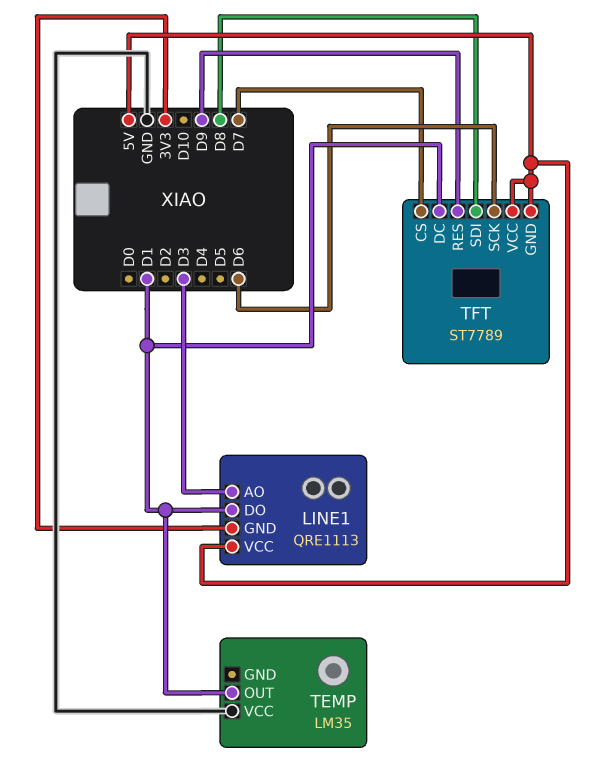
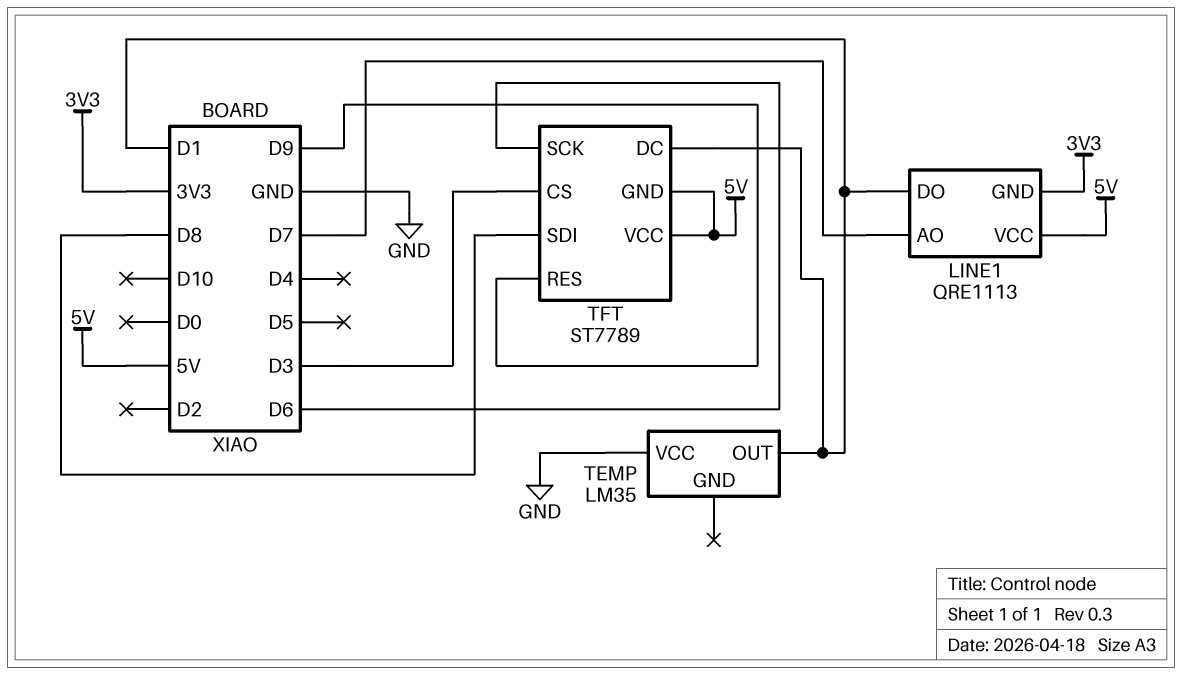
LINE1 pin AO: D3 -> D7
TFT pin CS: D7 -> D3

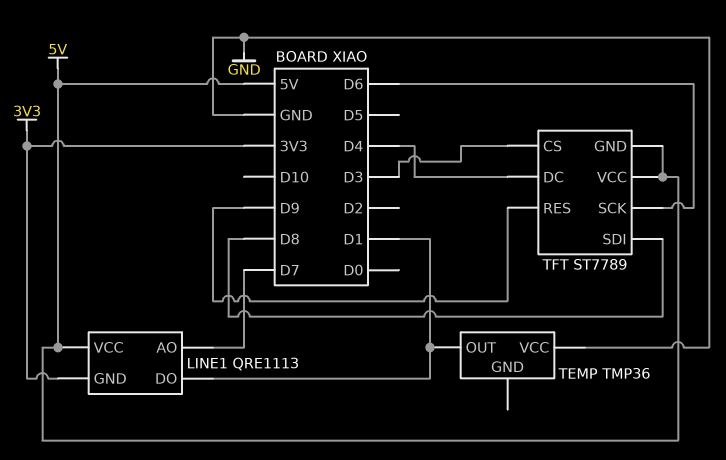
TEMP: LM35 -> TMP36
TFT pin DC: D1 -> D4

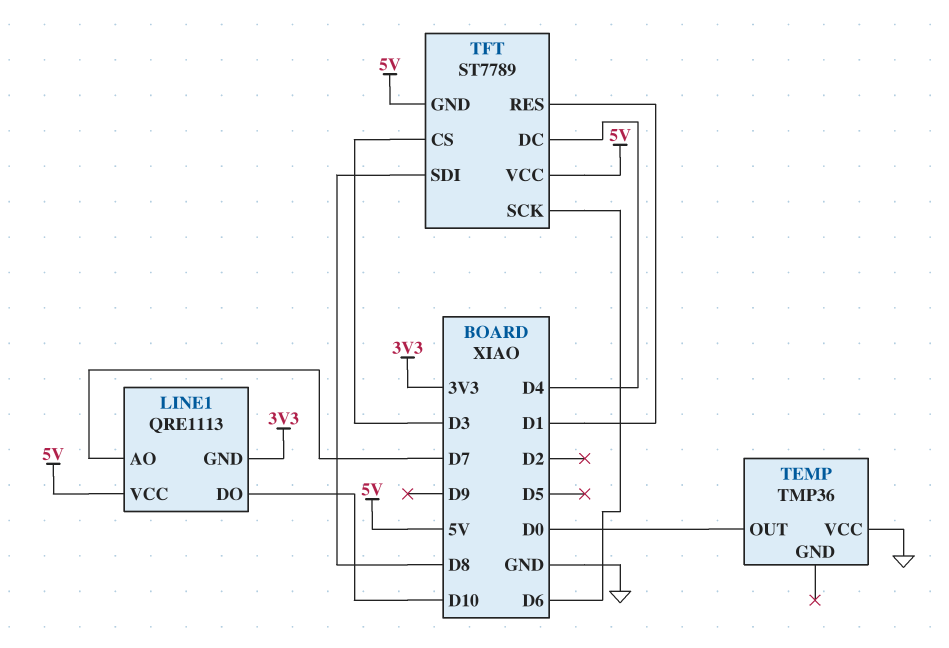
LINE1 pin DO: D1 -> D10
TEMP pin OUT: D1 -> D0
TFT pin RES: D9 -> D1

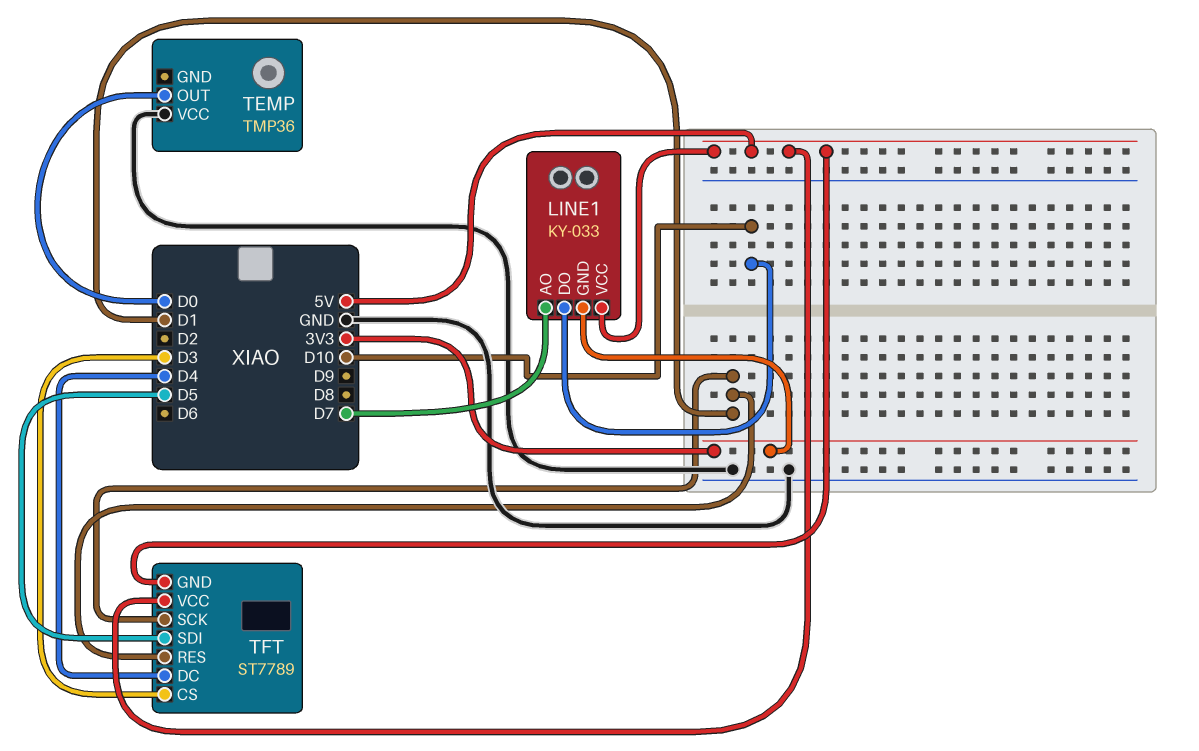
LINE1: QRE1113 -> KY-033
TFT pin SCK: D6 -> D1
TFT pin SDI: D8 -> D5

